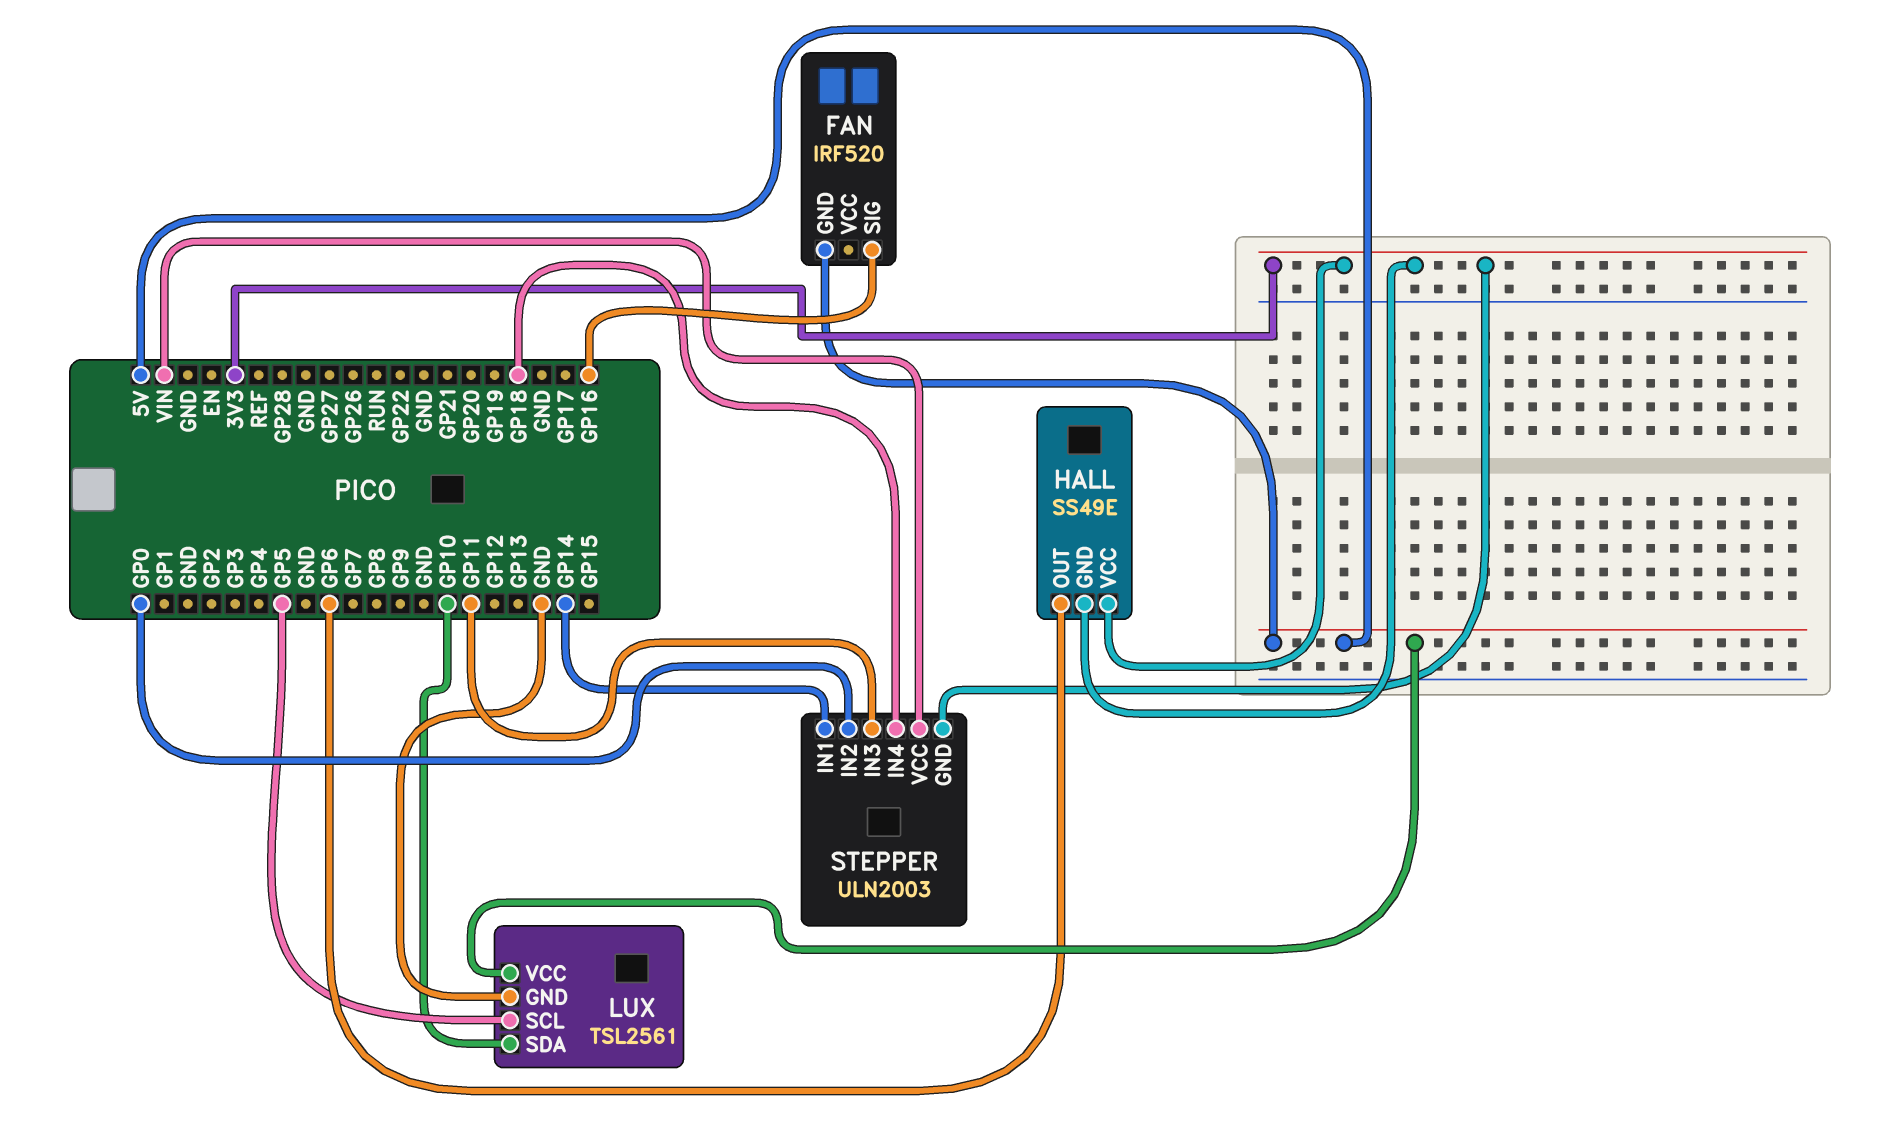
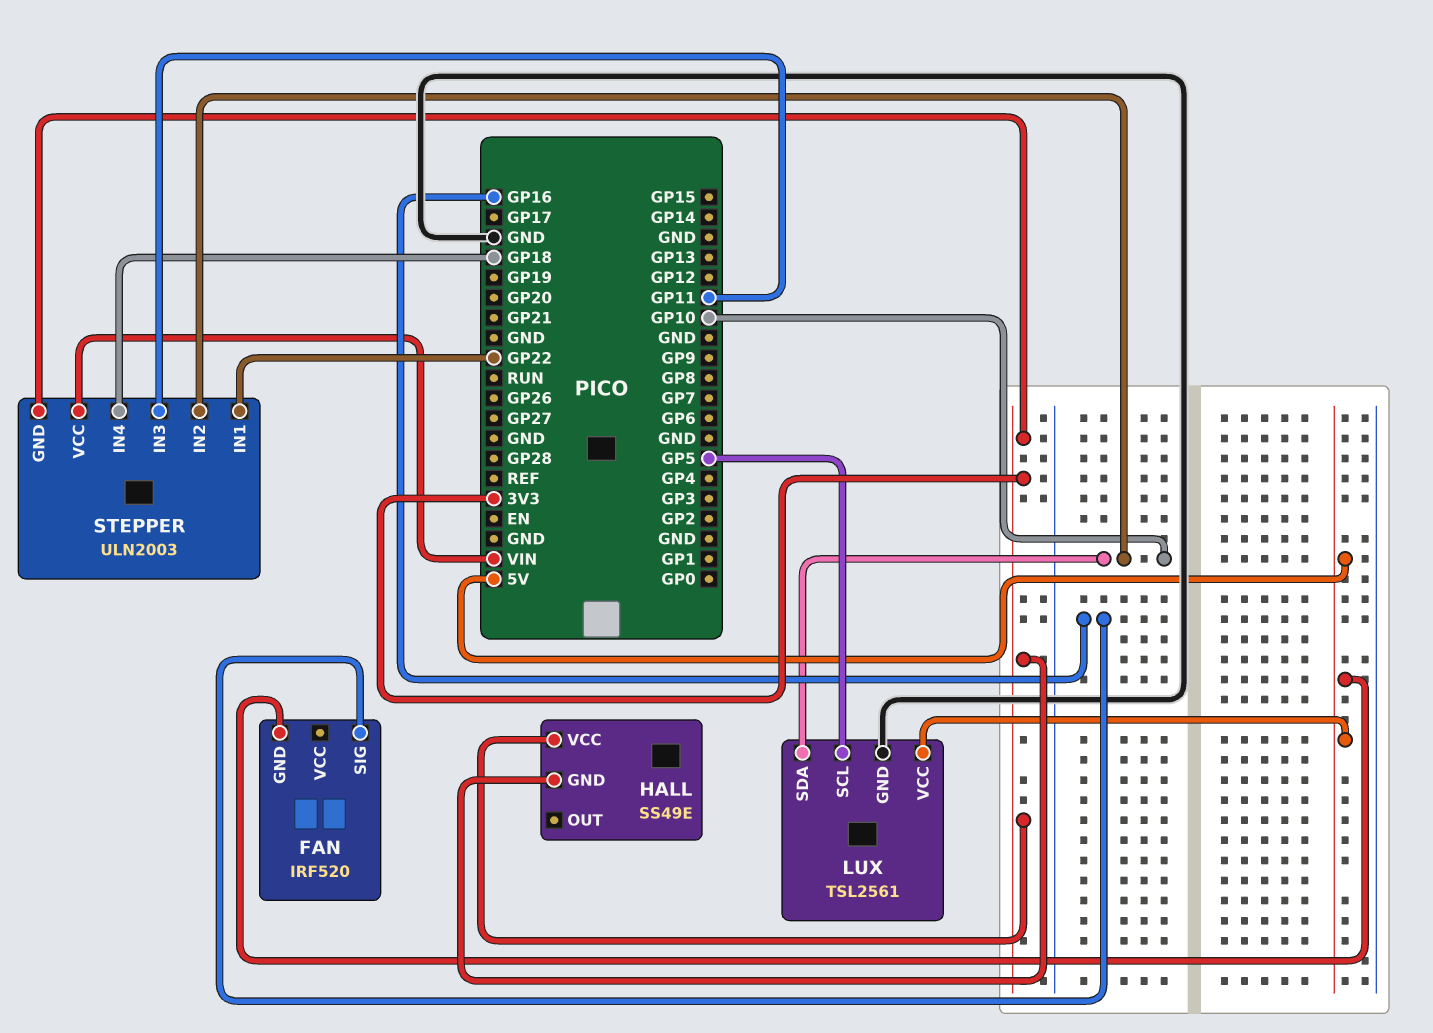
HALL pin OUT: GP6 -> none
STEPPER pin IN1: GP14 -> GP22
STEPPER pin IN2: GP0 -> GP10

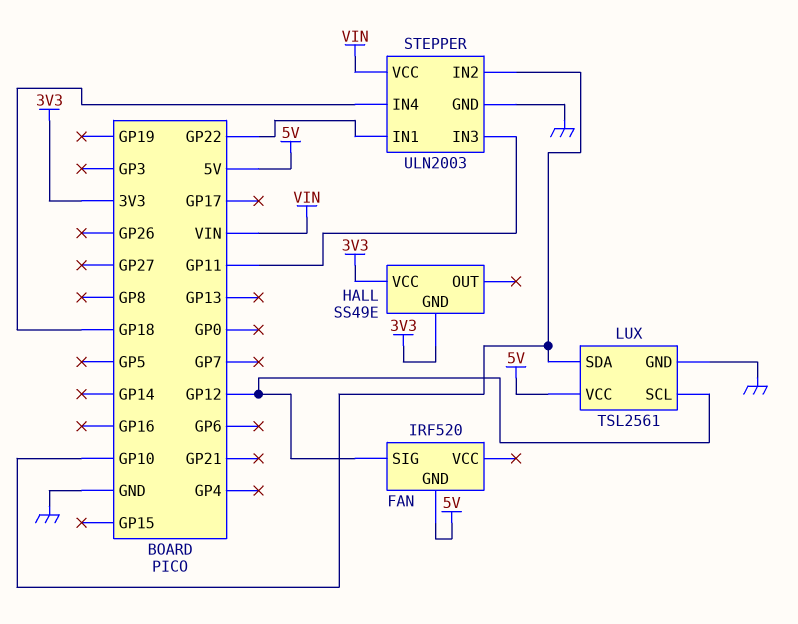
FAN pin SIG: GP16 -> GP12
LUX pin SCL: GP5 -> GP12
STEPPER pin GND: 3V3 -> GND

